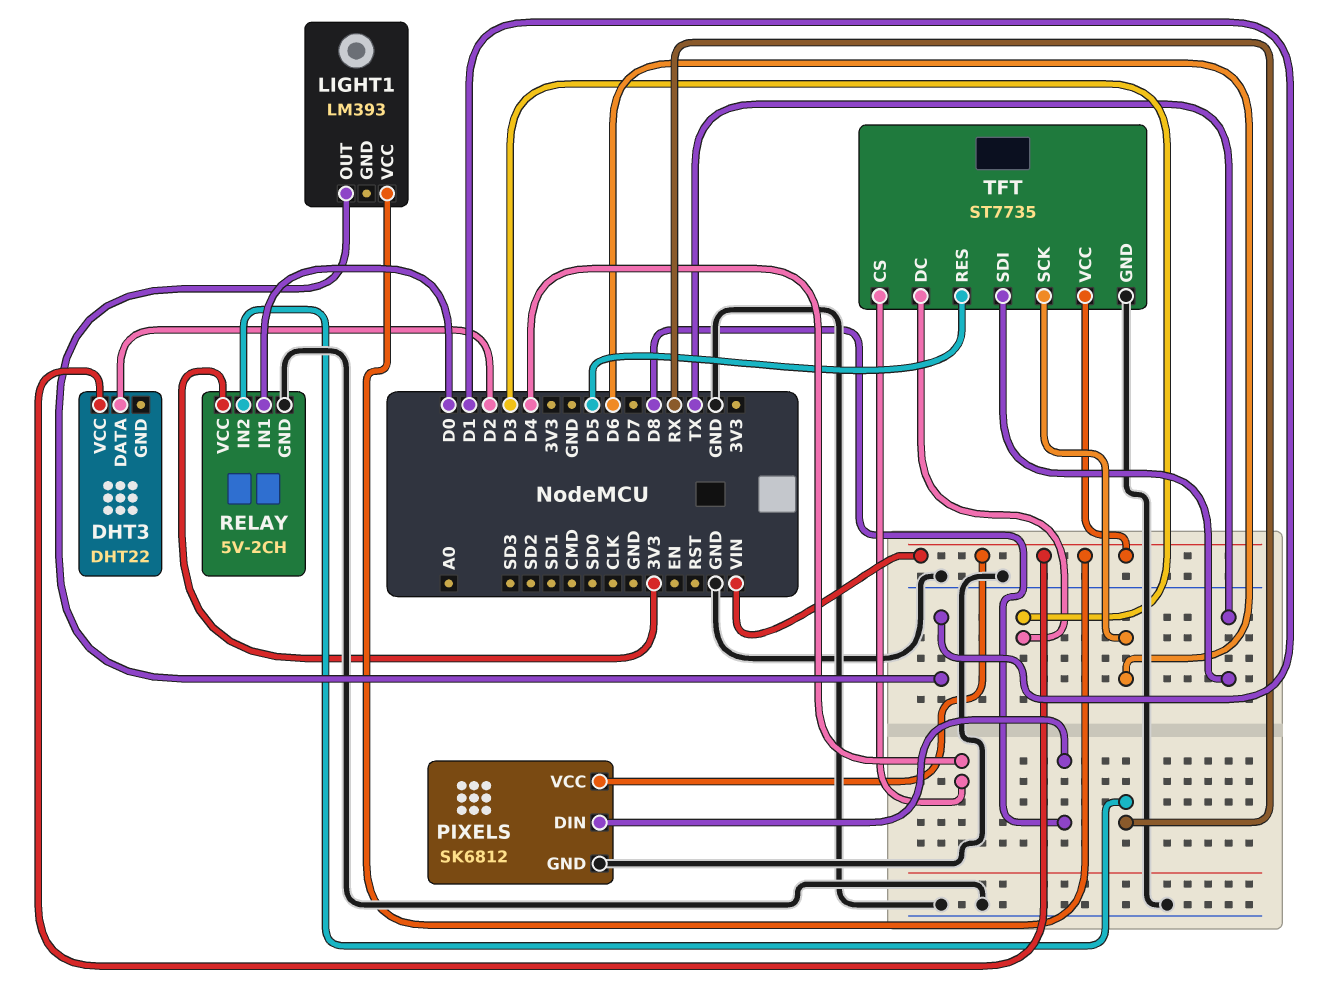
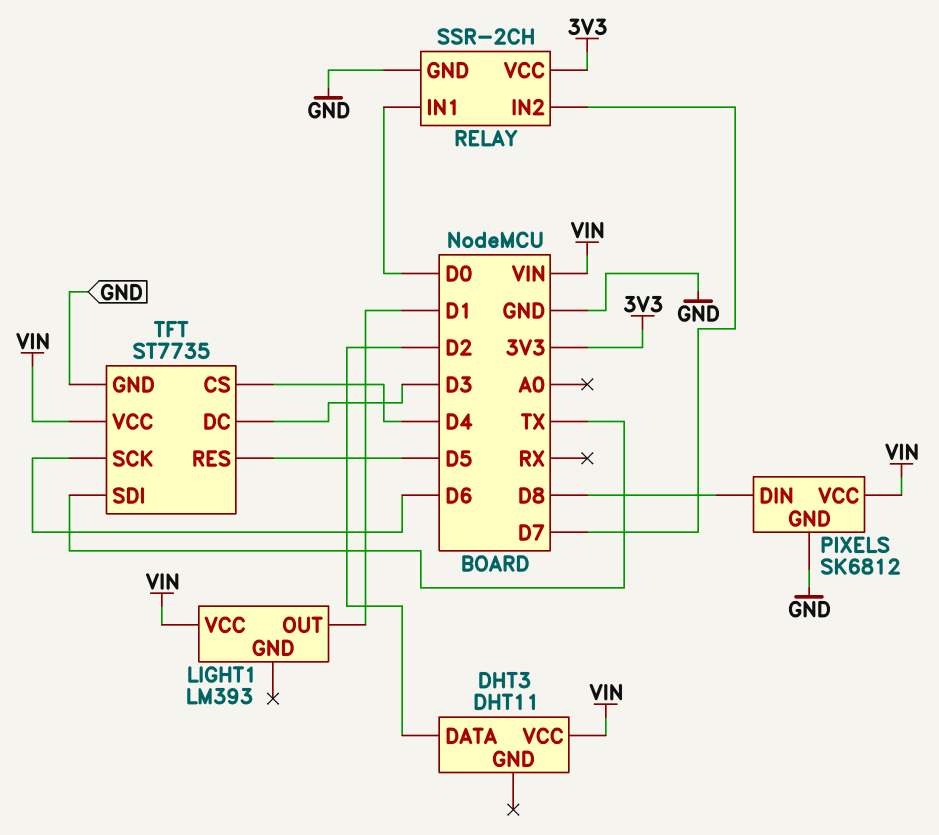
DHT3: DHT22 -> DHT11
RELAY: 5V-2CH -> SSR-2CH
RELAY pin IN2: RX -> D7

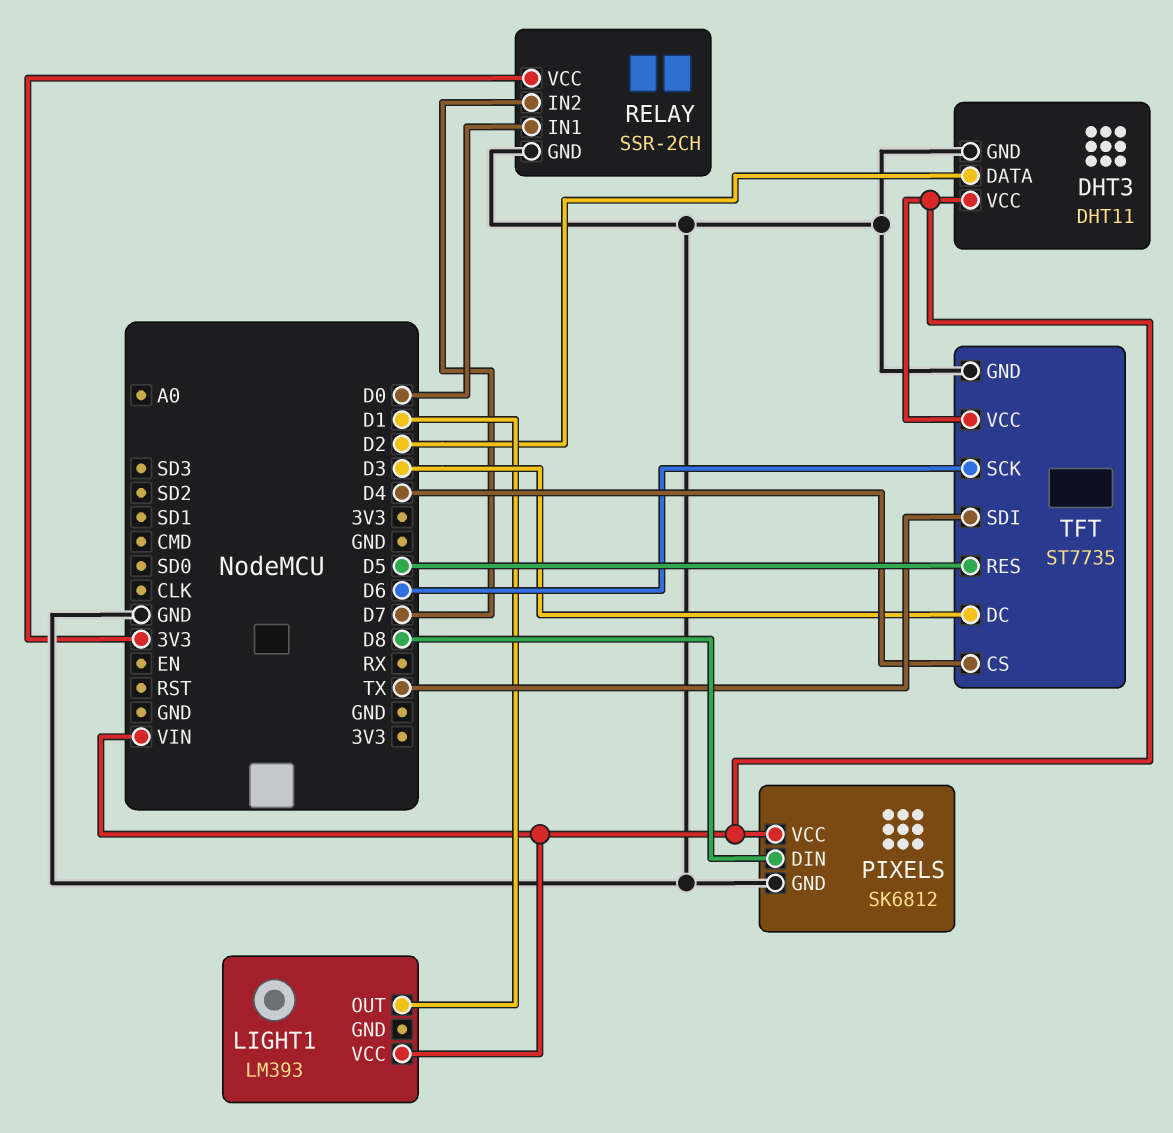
DHT3 pin GND: none -> GND

